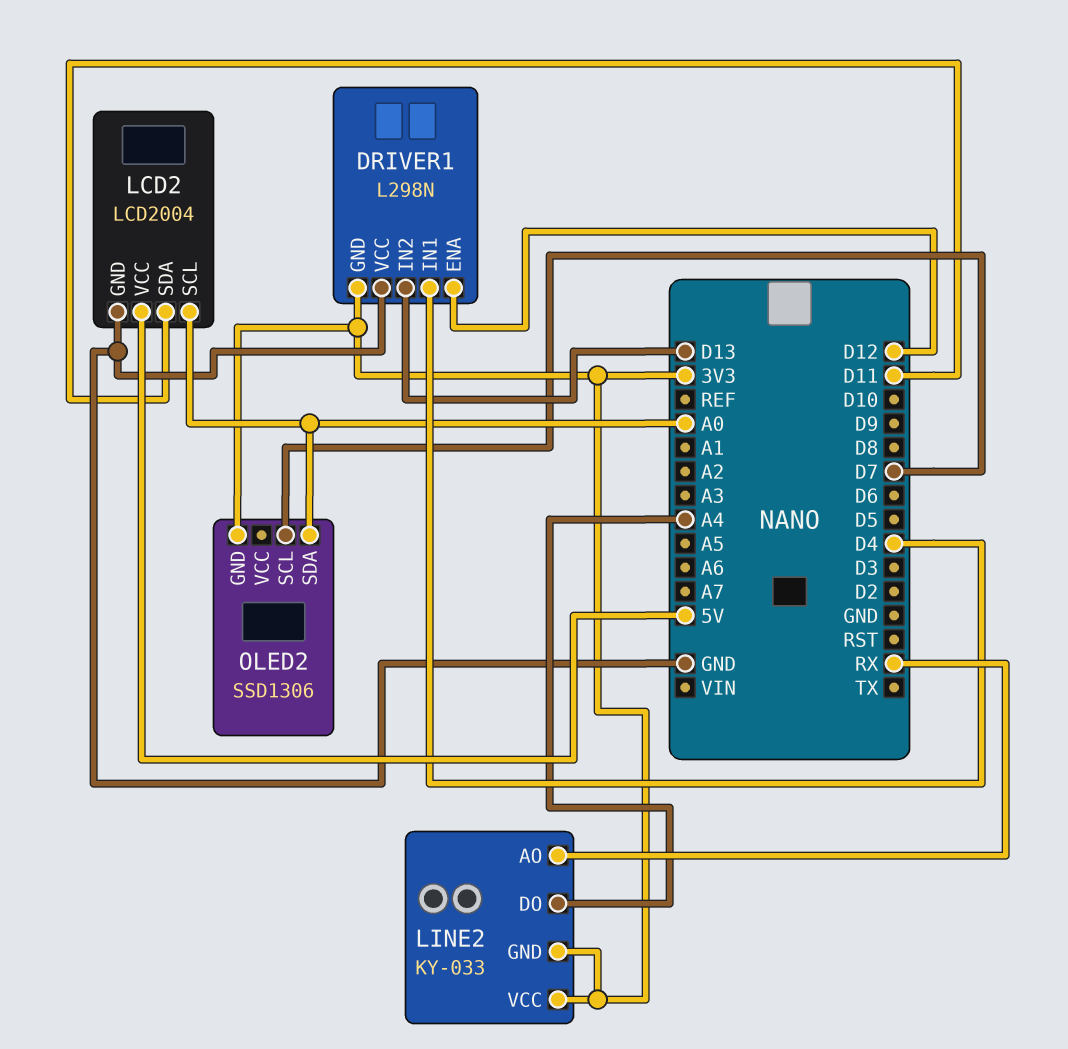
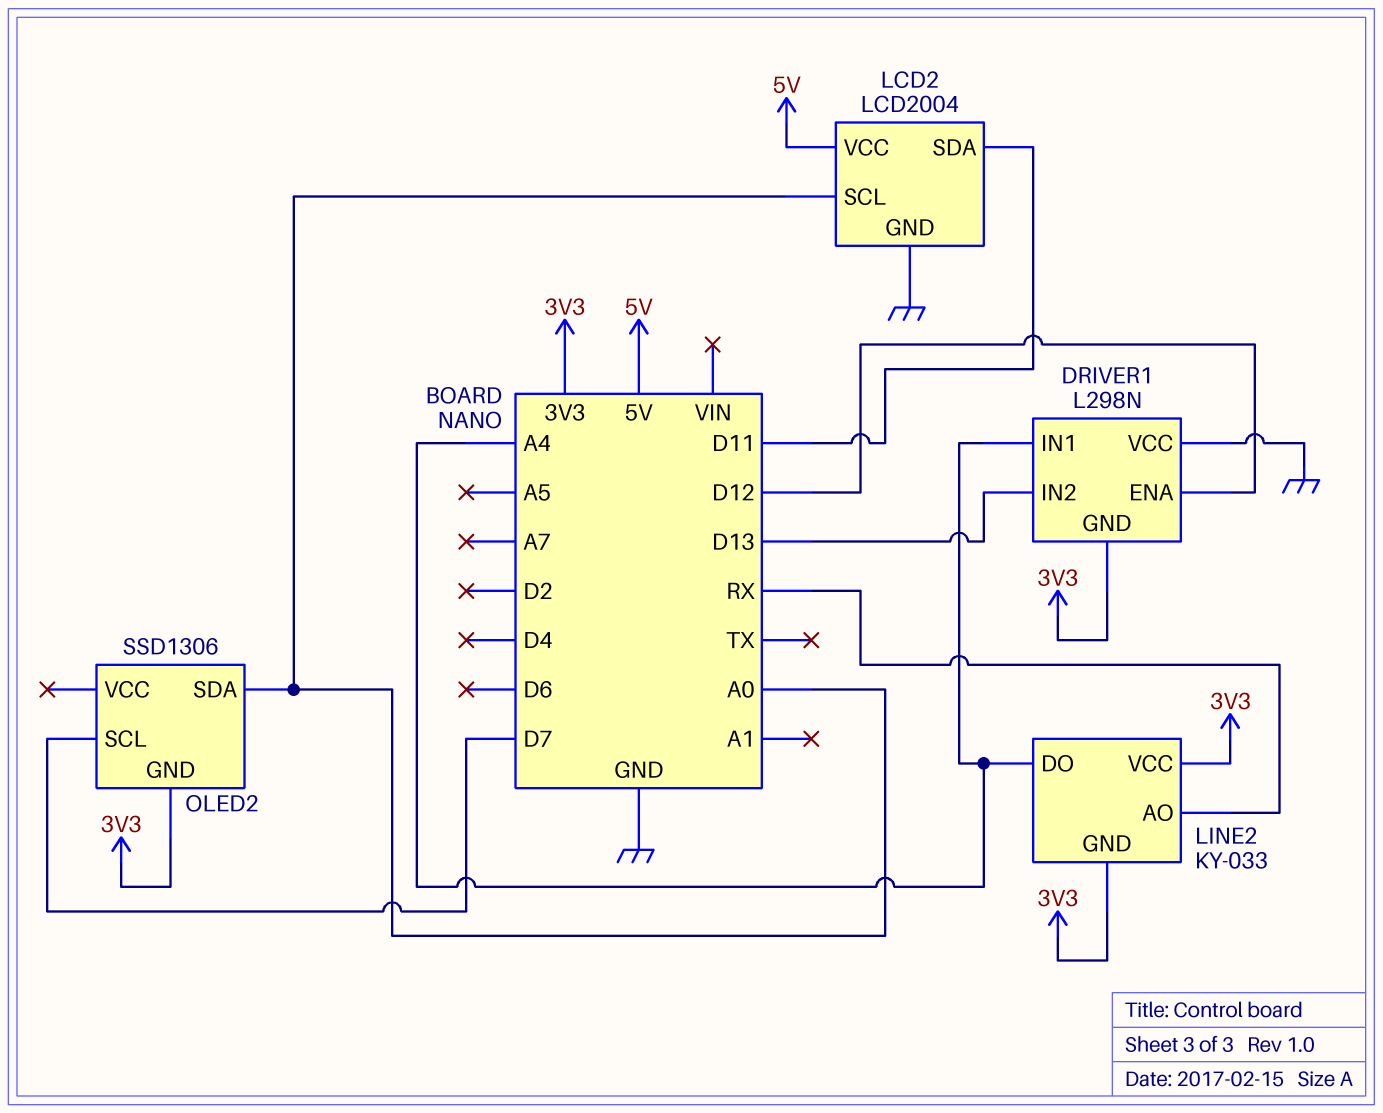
DRIVER1 pin IN1: D4 -> A4

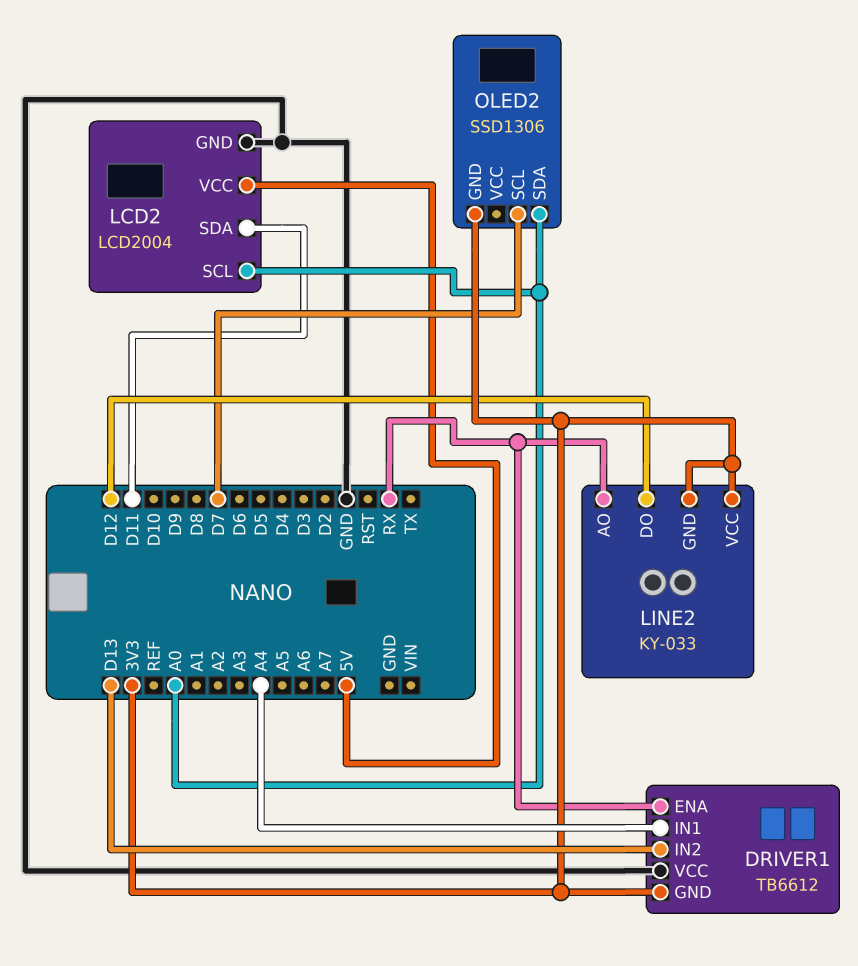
DRIVER1: L298N -> TB6612
DRIVER1 pin ENA: D12 -> RX
LINE2 pin DO: A4 -> D12

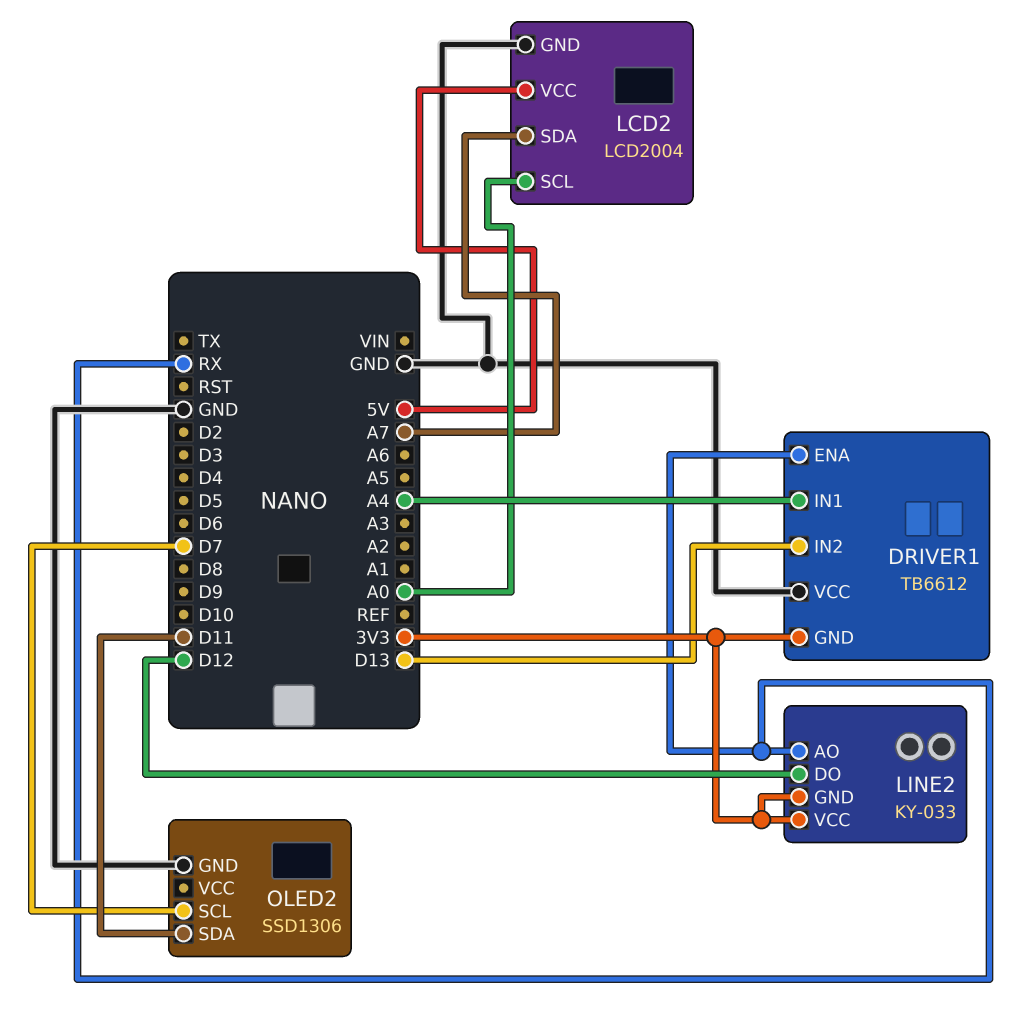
LCD2 pin SDA: D11 -> A7
OLED2 pin GND: 3V3 -> GND
OLED2 pin SDA: A0 -> D11

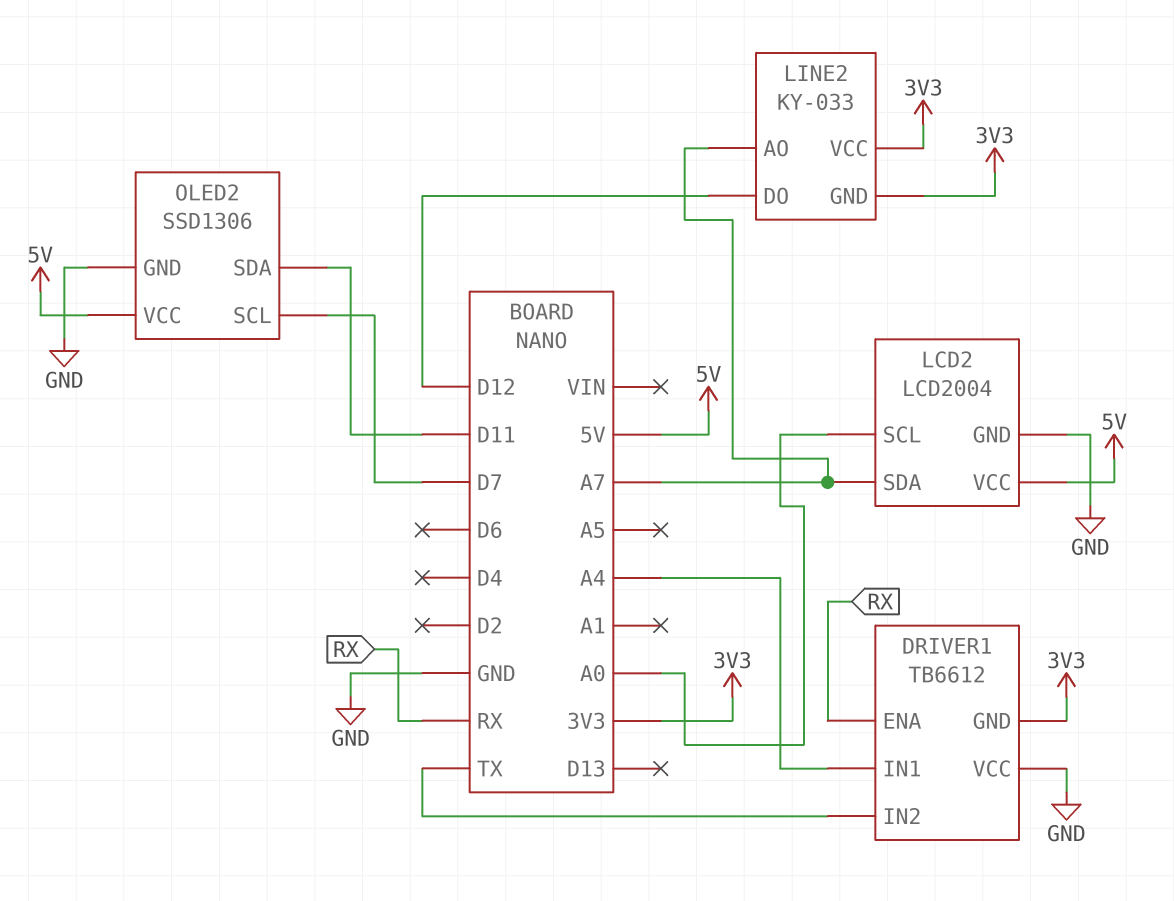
DRIVER1 pin IN2: D13 -> TX
LINE2 pin AO: RX -> A7
OLED2 pin VCC: none -> 5V

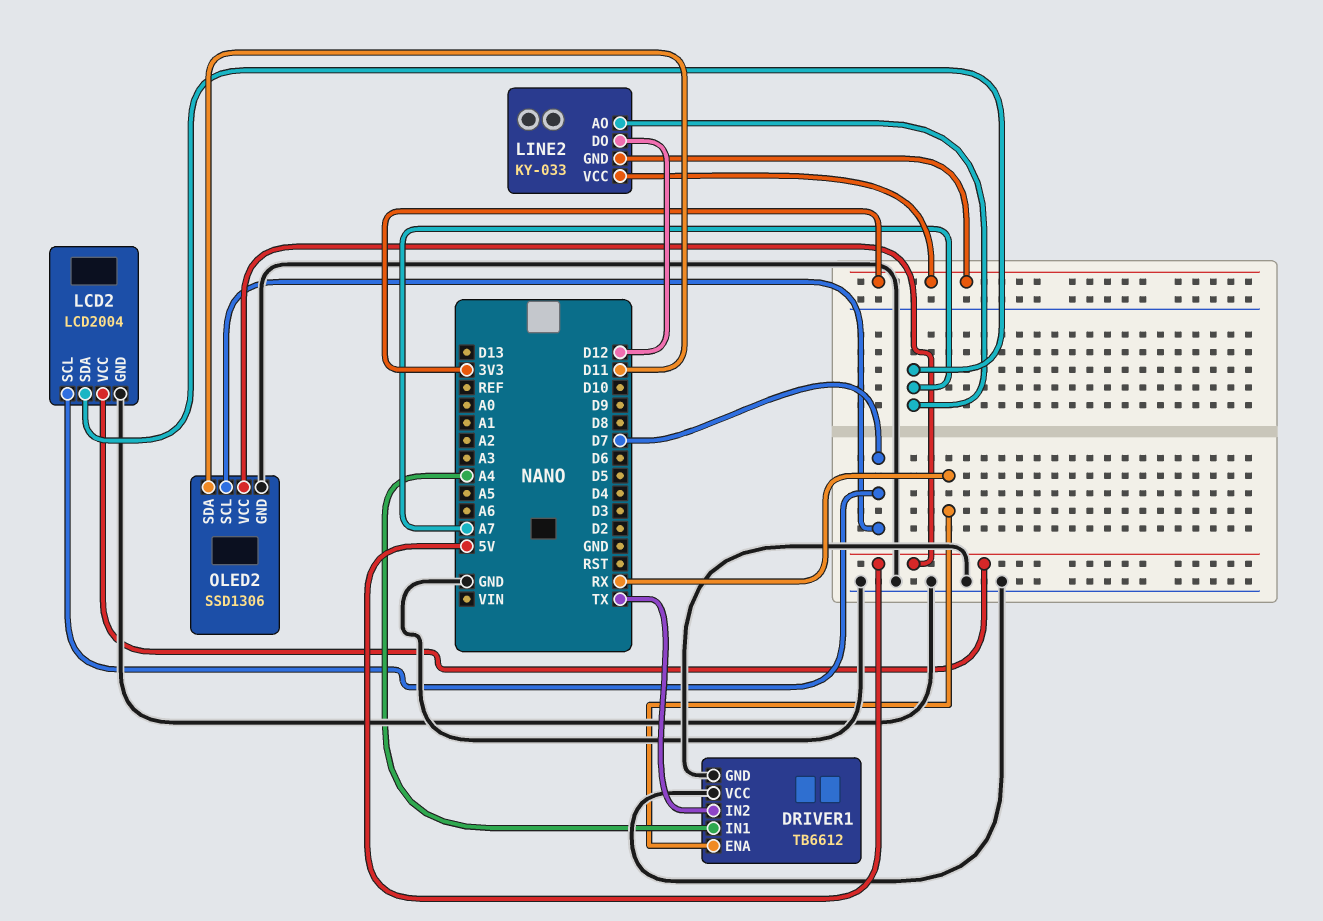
DRIVER1 pin GND: 3V3 -> GND
LCD2 pin SCL: A0 -> D7

